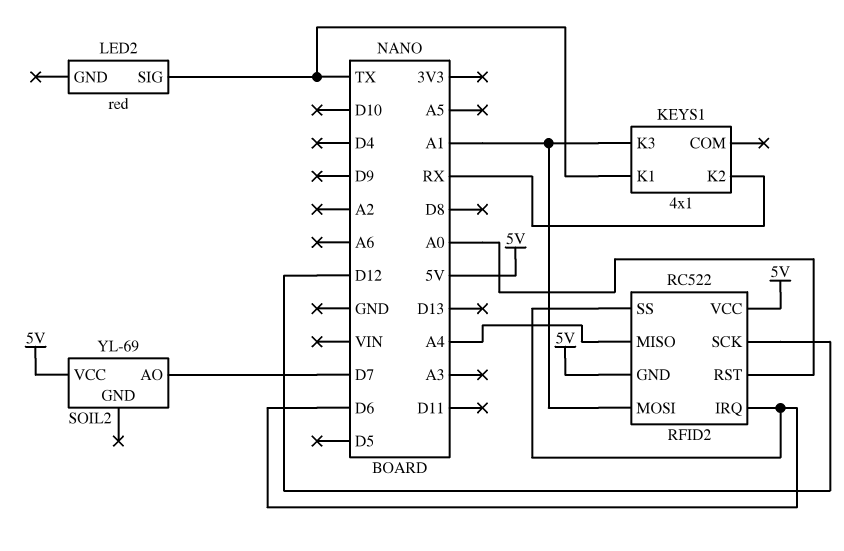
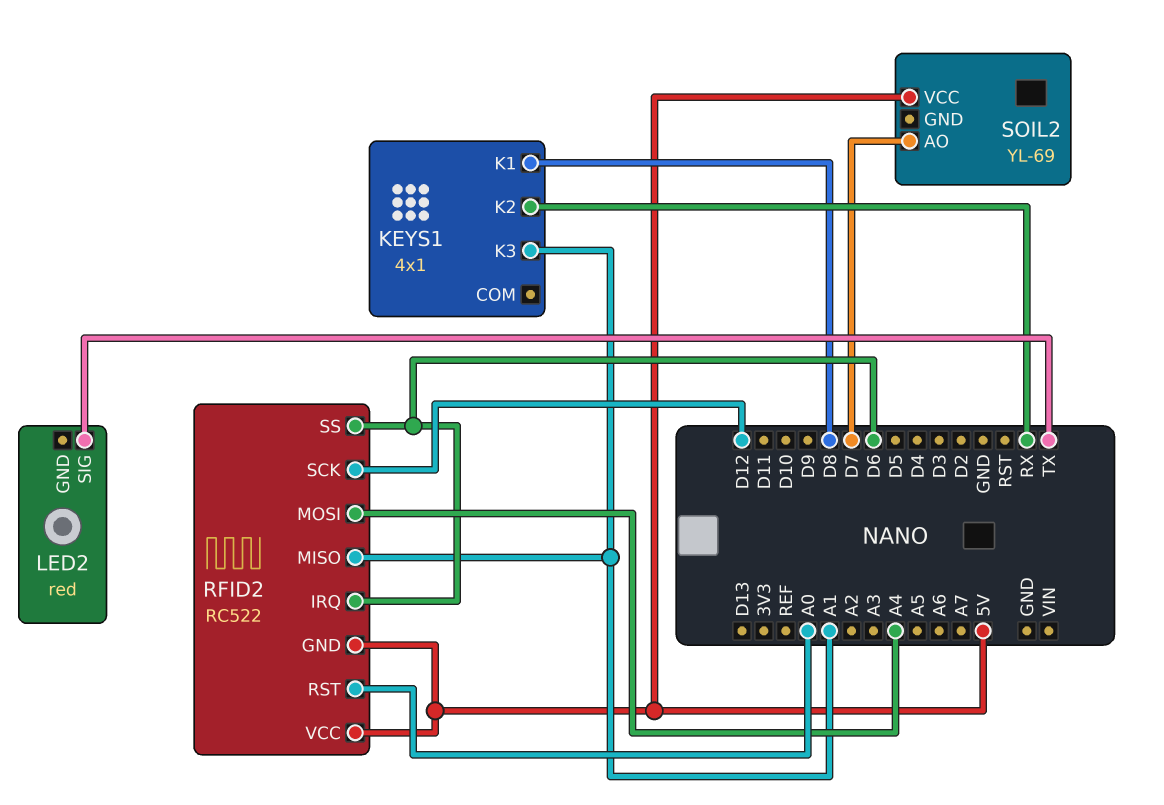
KEYS1 pin K1: TX -> D8
RFID2 pin MISO: A4 -> A1
RFID2 pin MOSI: A1 -> A4

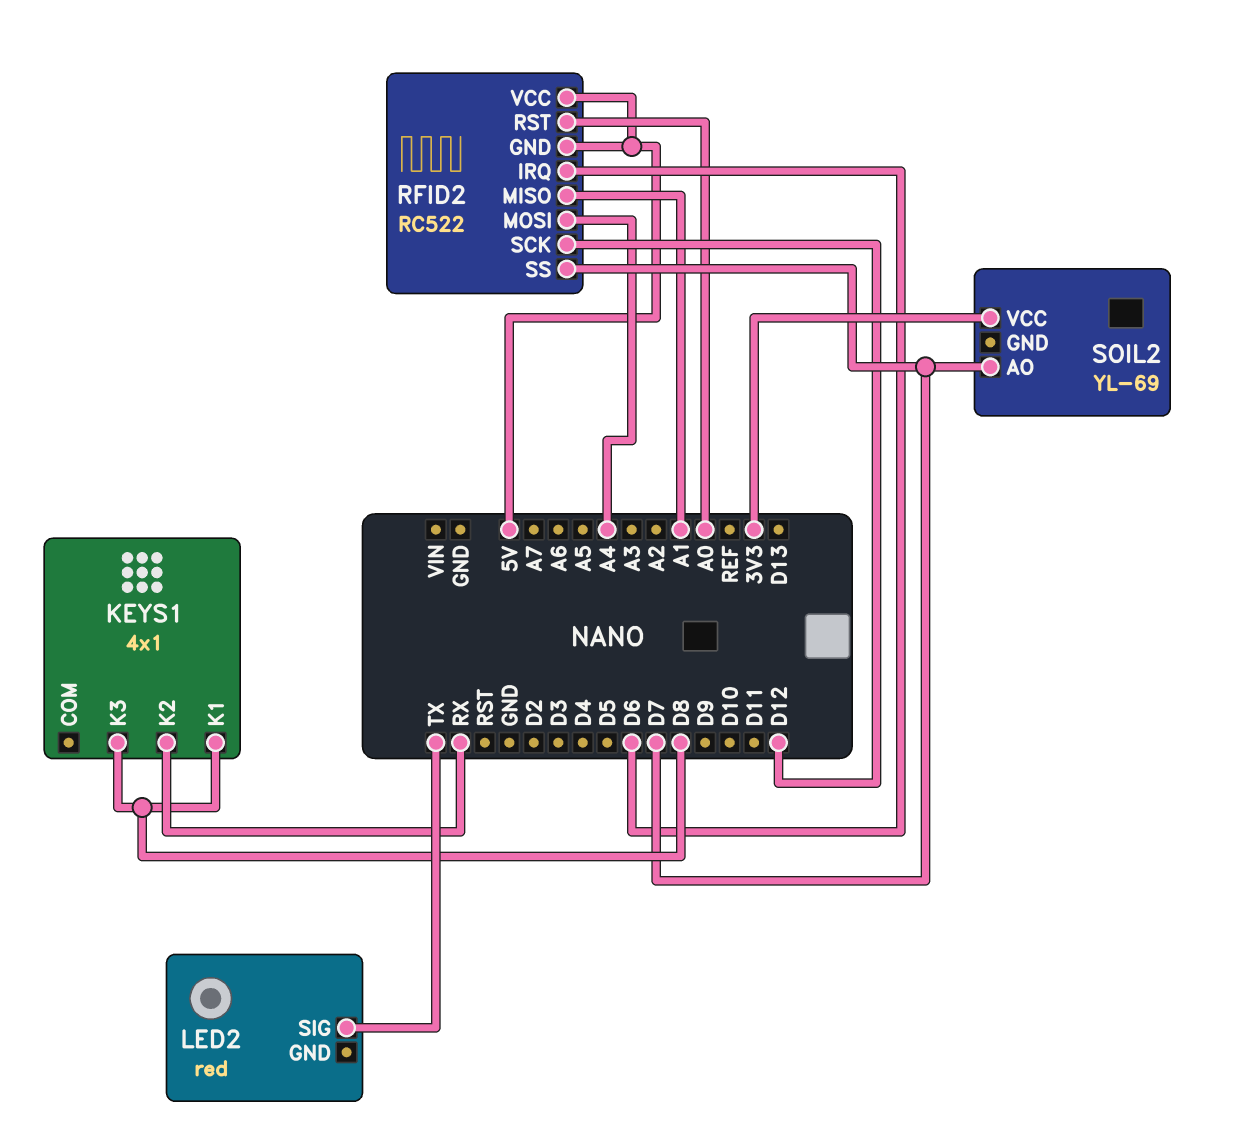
KEYS1 pin K3: A1 -> D8
RFID2 pin SS: D6 -> D7
SOIL2 pin VCC: 5V -> 3V3

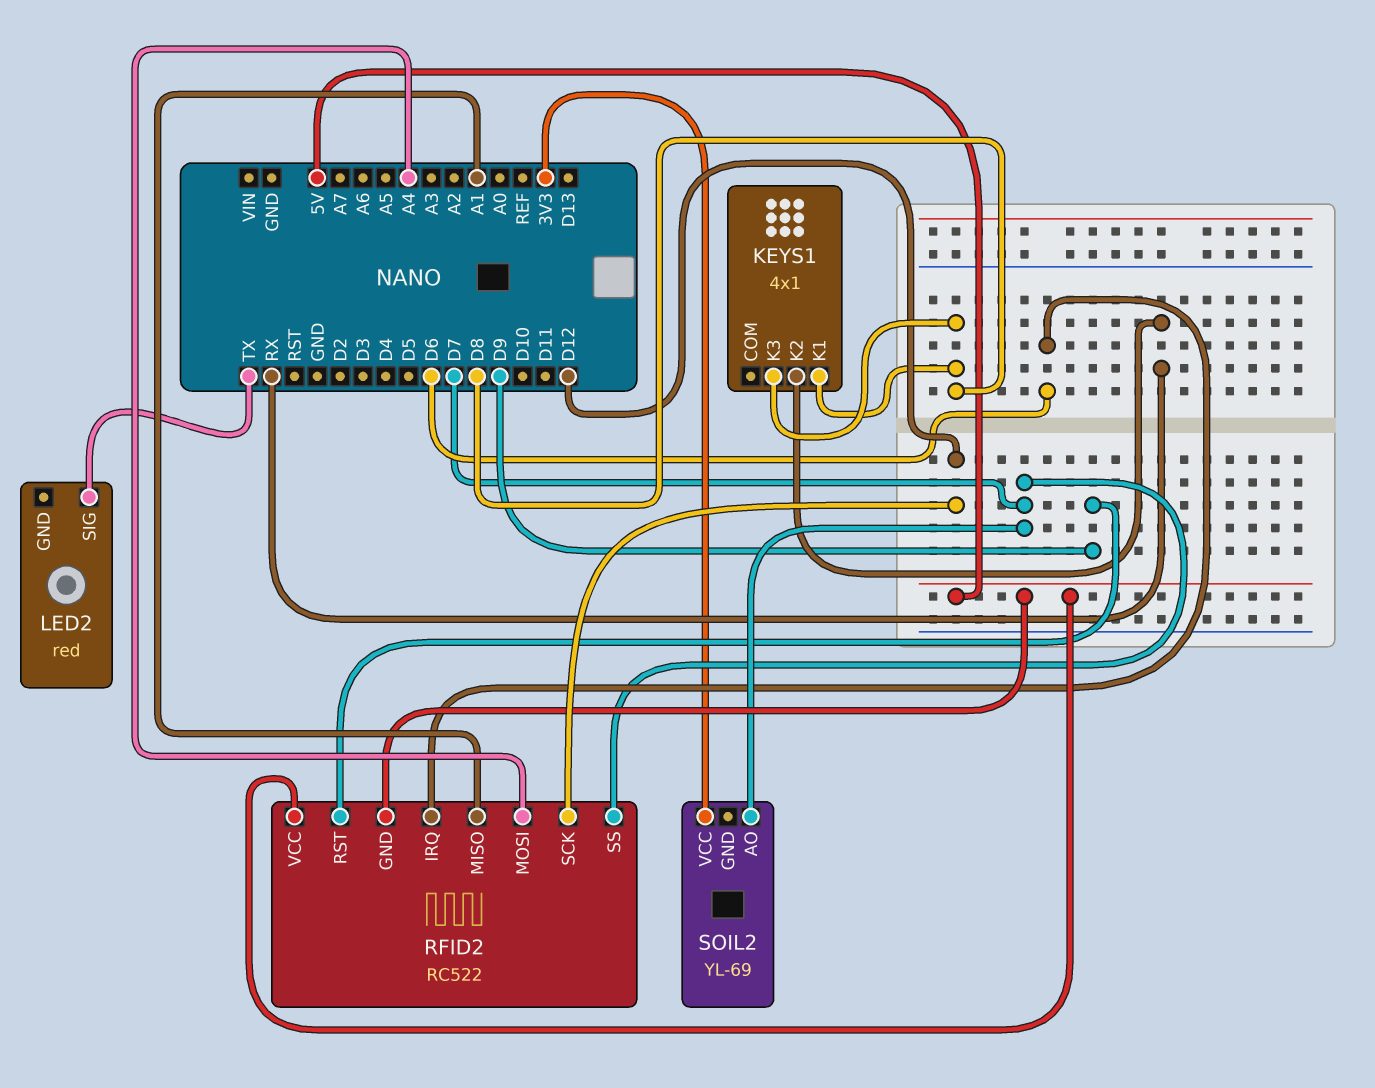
RFID2 pin RST: A0 -> D9

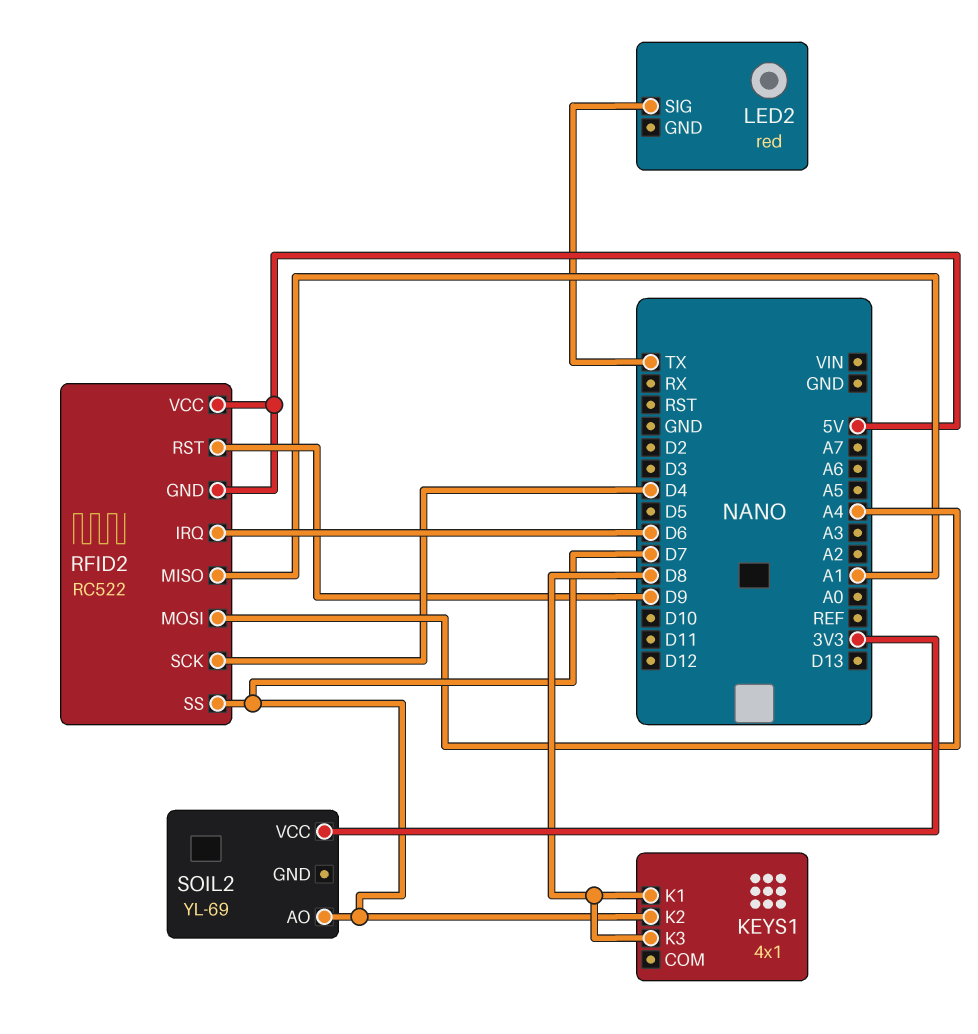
KEYS1 pin K2: RX -> D7
RFID2 pin SCK: D12 -> D4

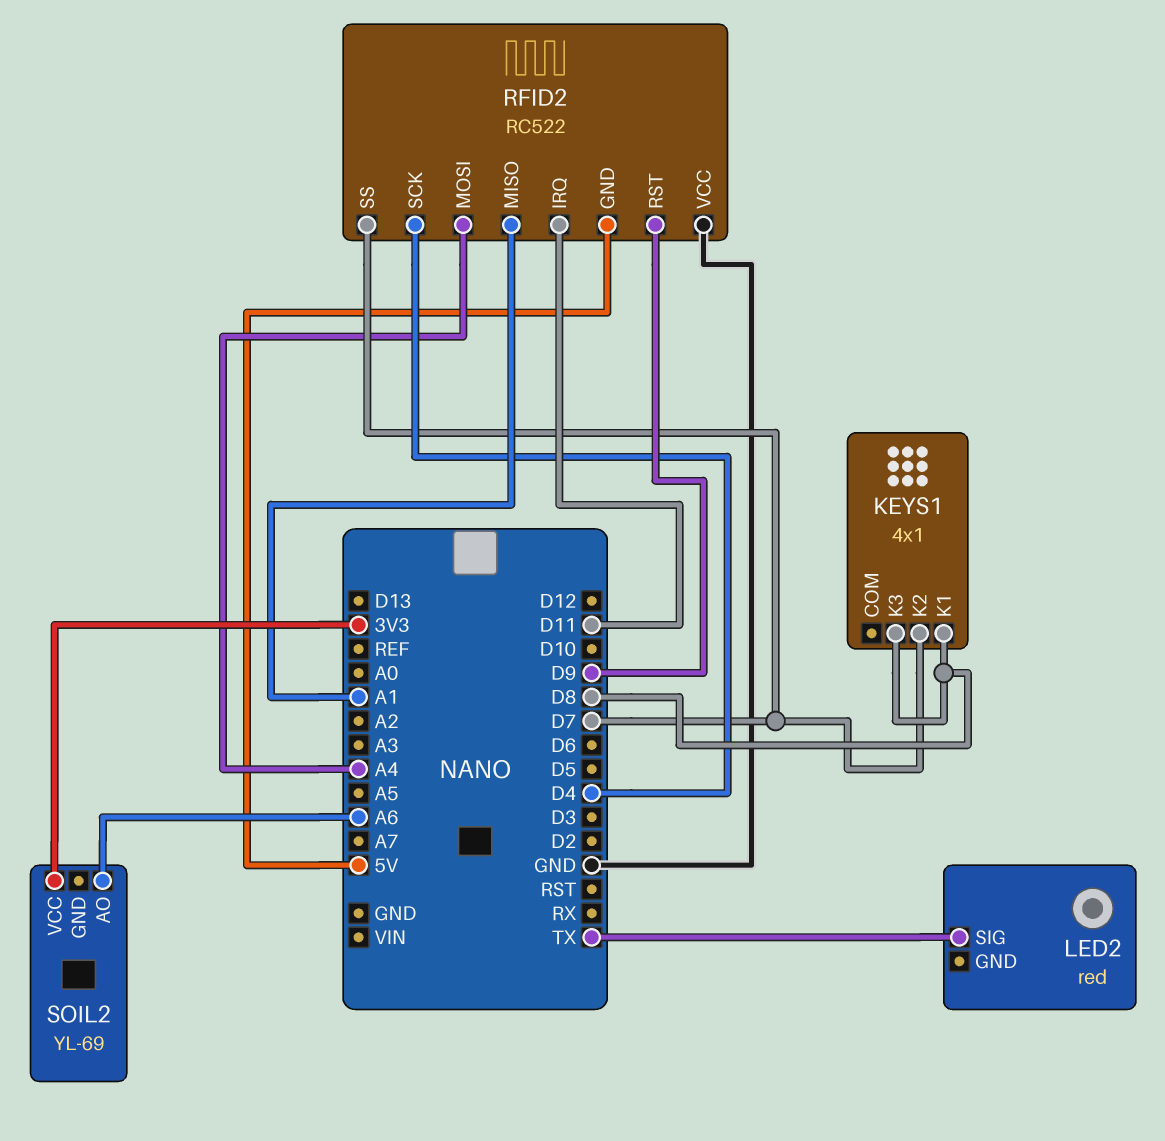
RFID2 pin IRQ: D6 -> D11
RFID2 pin VCC: 5V -> GND
SOIL2 pin AO: D7 -> A6

